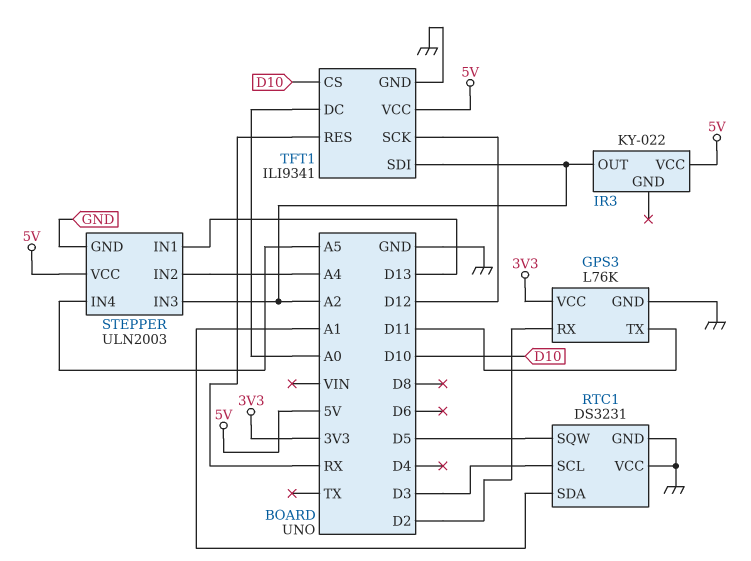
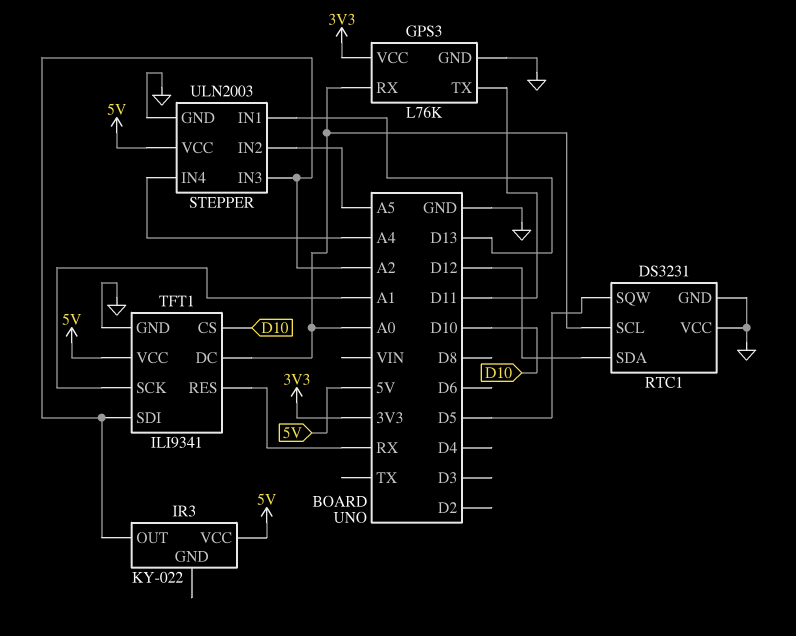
GPS3 pin RX: D2 -> A0
RTC1 pin SCL: D3 -> A0
RTC1 pin SDA: A1 -> D12
STEPPER pin IN2: A4 -> A5
STEPPER pin IN4: A5 -> A4
TFT1 pin SCK: D12 -> A1

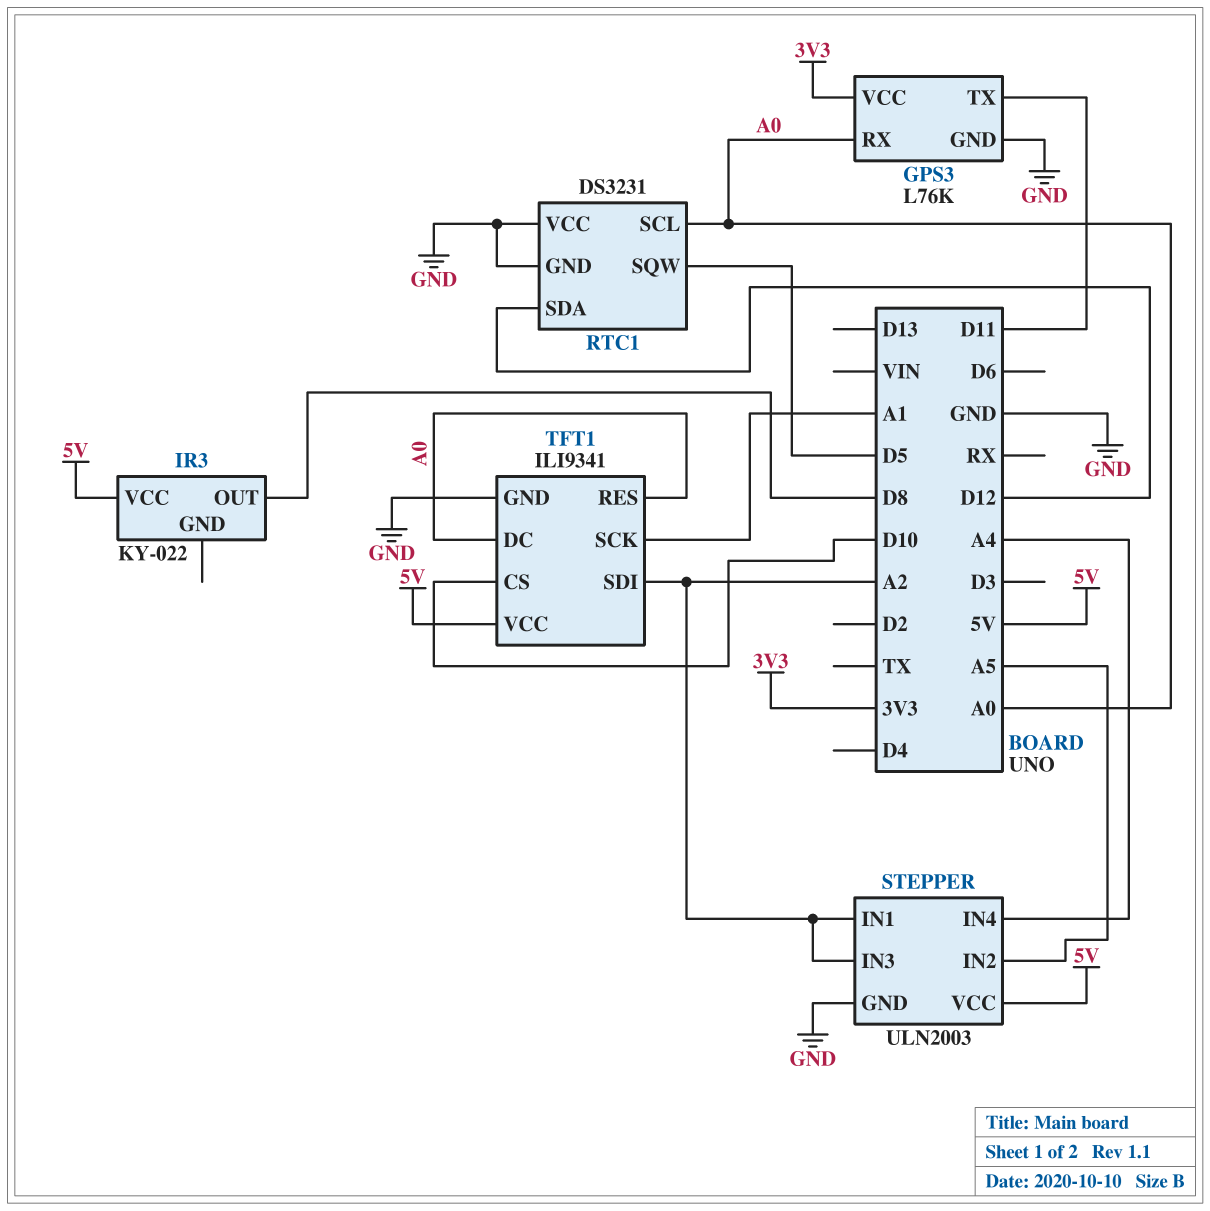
IR3 pin OUT: A2 -> D8
STEPPER pin IN1: D13 -> A2
TFT1 pin RES: RX -> A0

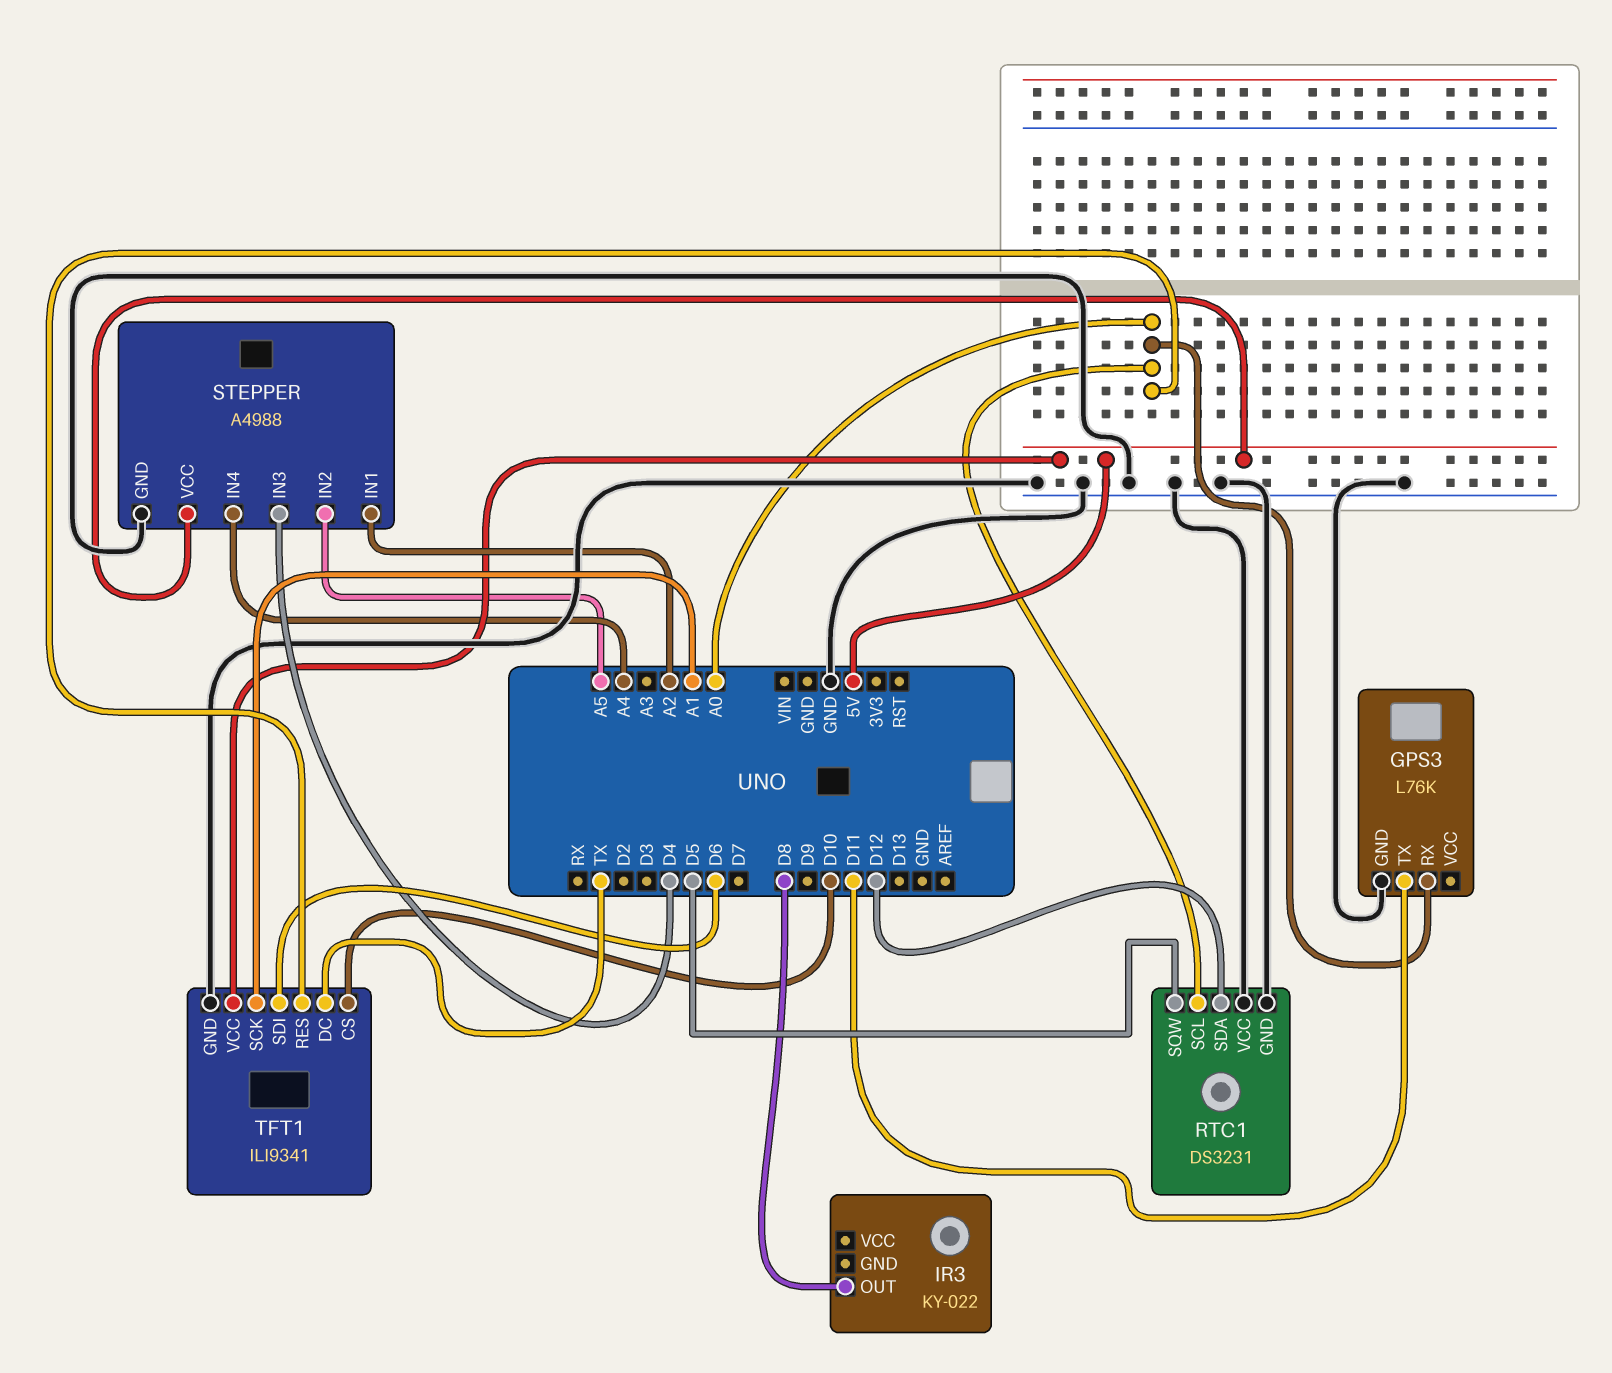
GPS3 pin VCC: 3V3 -> none
IR3 pin VCC: 5V -> none
STEPPER: ULN2003 -> A4988
STEPPER pin IN3: A2 -> D4
TFT1 pin DC: A0 -> TX
TFT1 pin SDI: A2 -> D6

